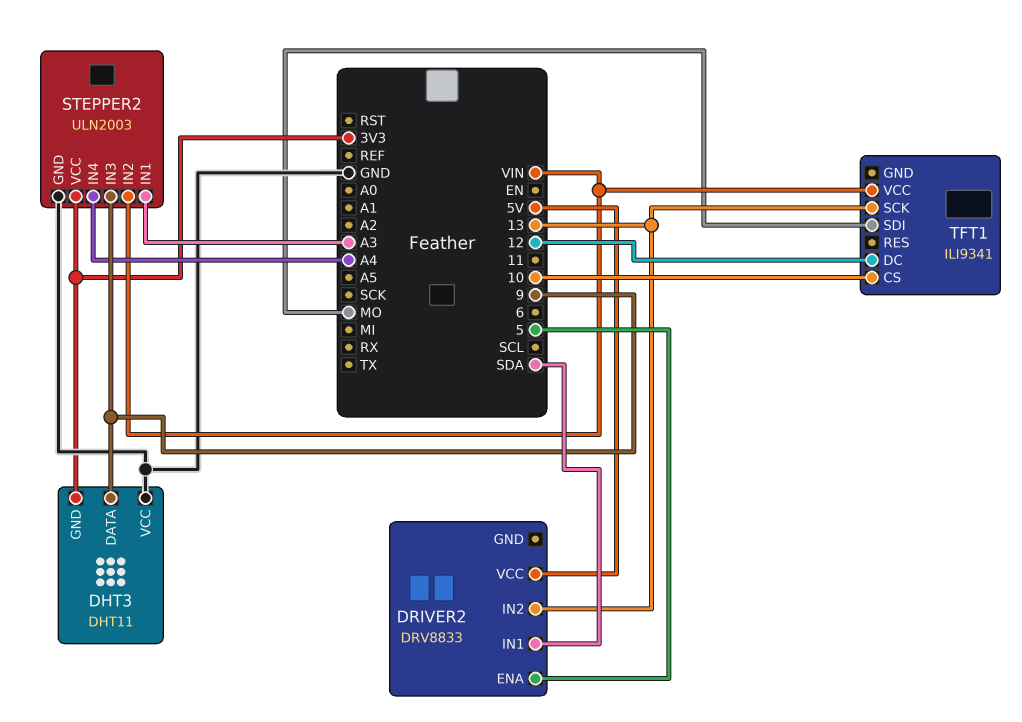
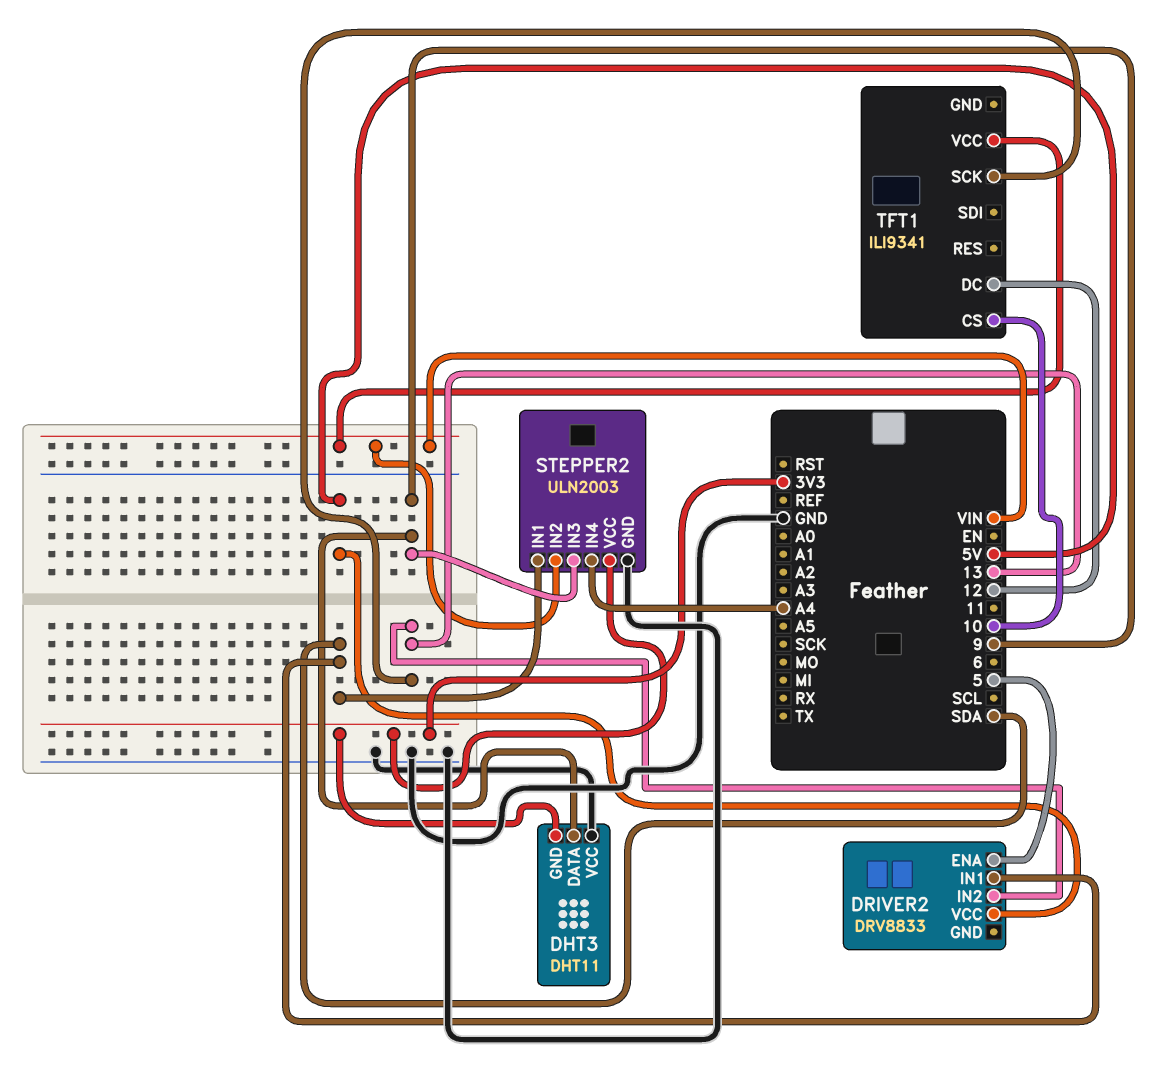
STEPPER2 pin IN1: A3 -> SDA
TFT1 pin SDI: MO -> none

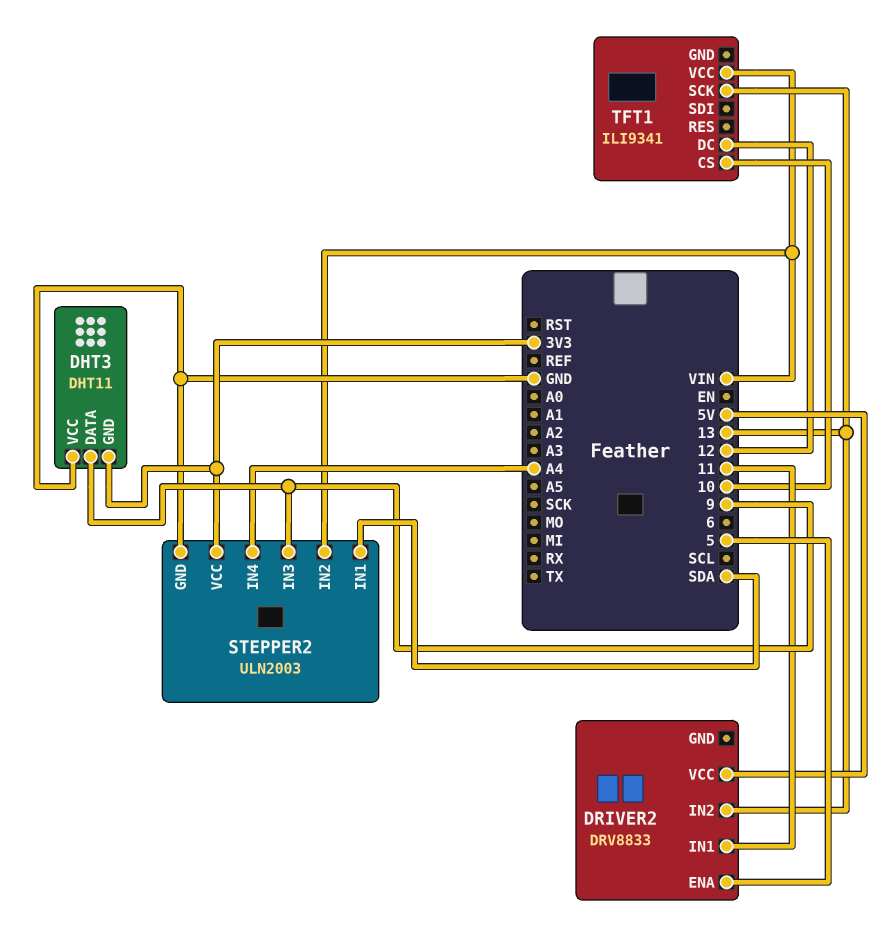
DRIVER2 pin IN1: SDA -> 11

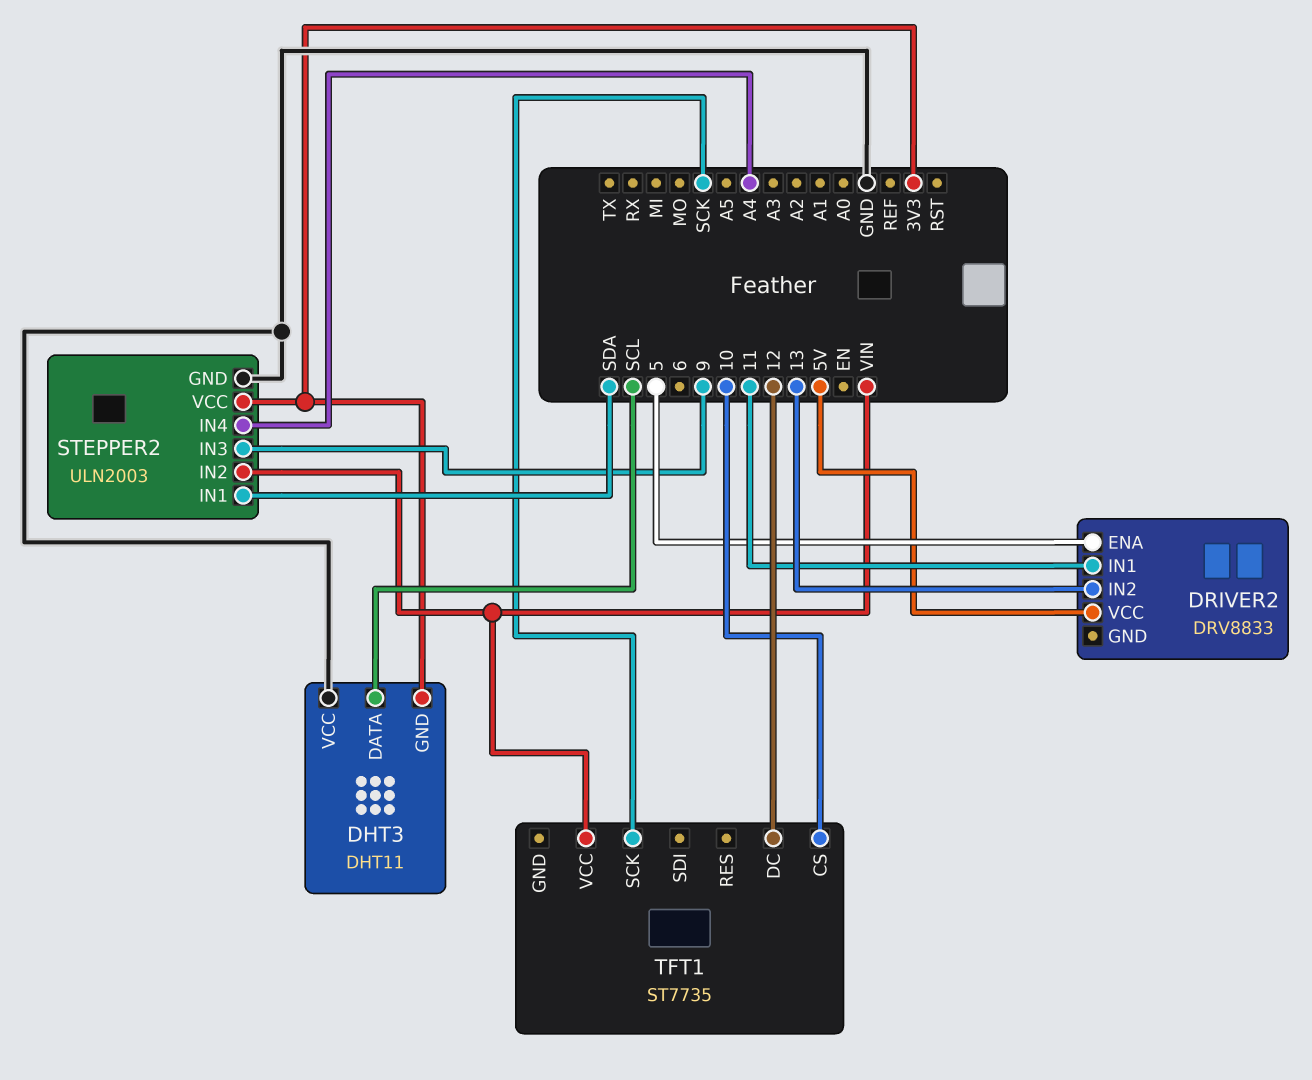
DHT3 pin DATA: 9 -> SCL
TFT1: ILI9341 -> ST7735
TFT1 pin SCK: 13 -> SCK

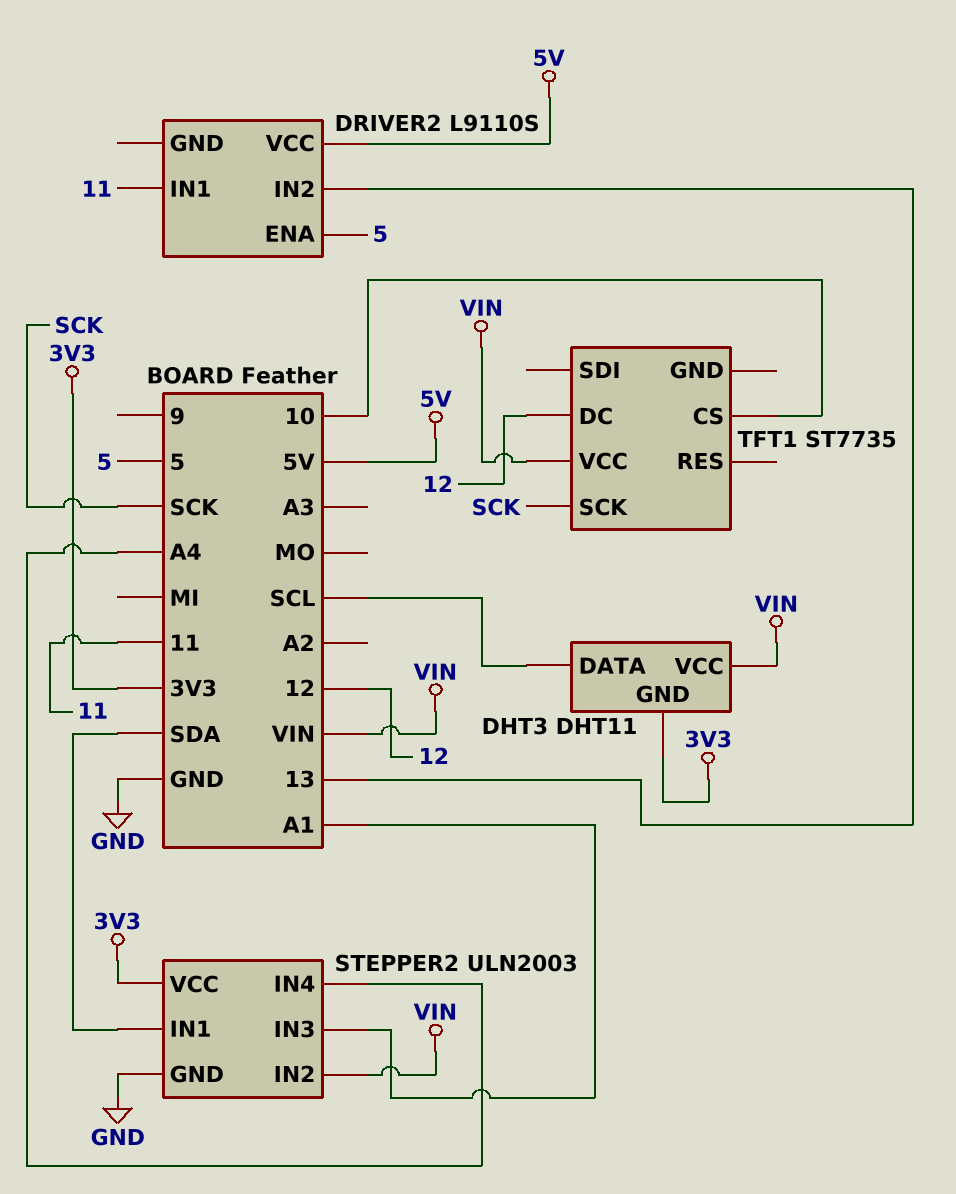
DHT3 pin VCC: GND -> VIN
DRIVER2: DRV8833 -> L9110S
STEPPER2 pin IN3: 9 -> A1

